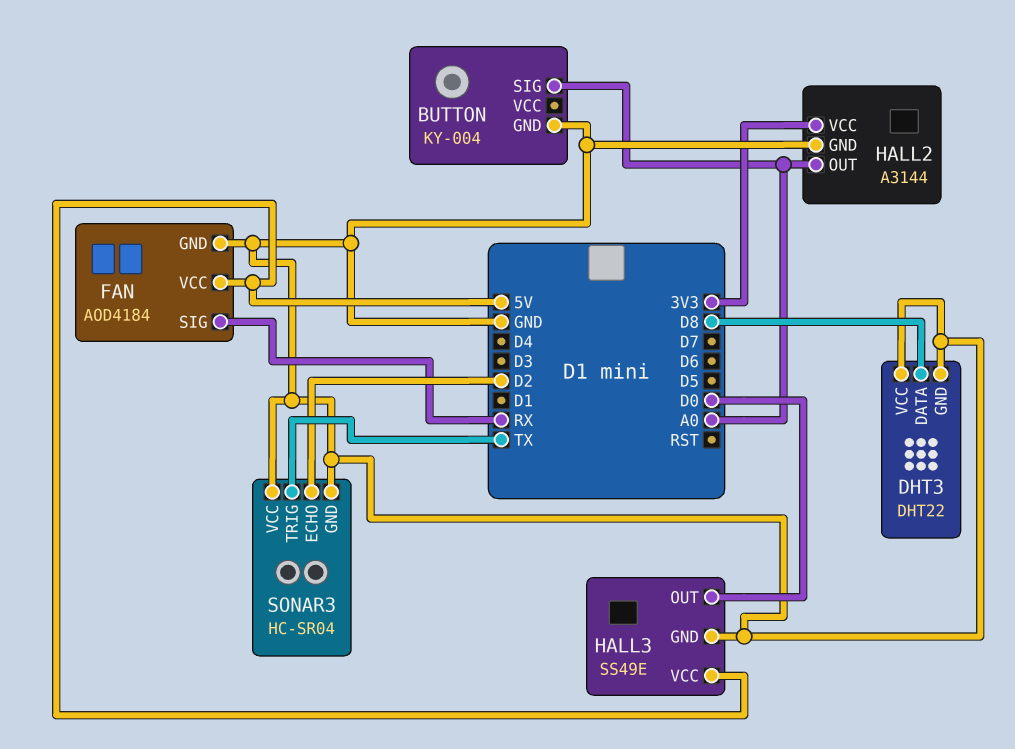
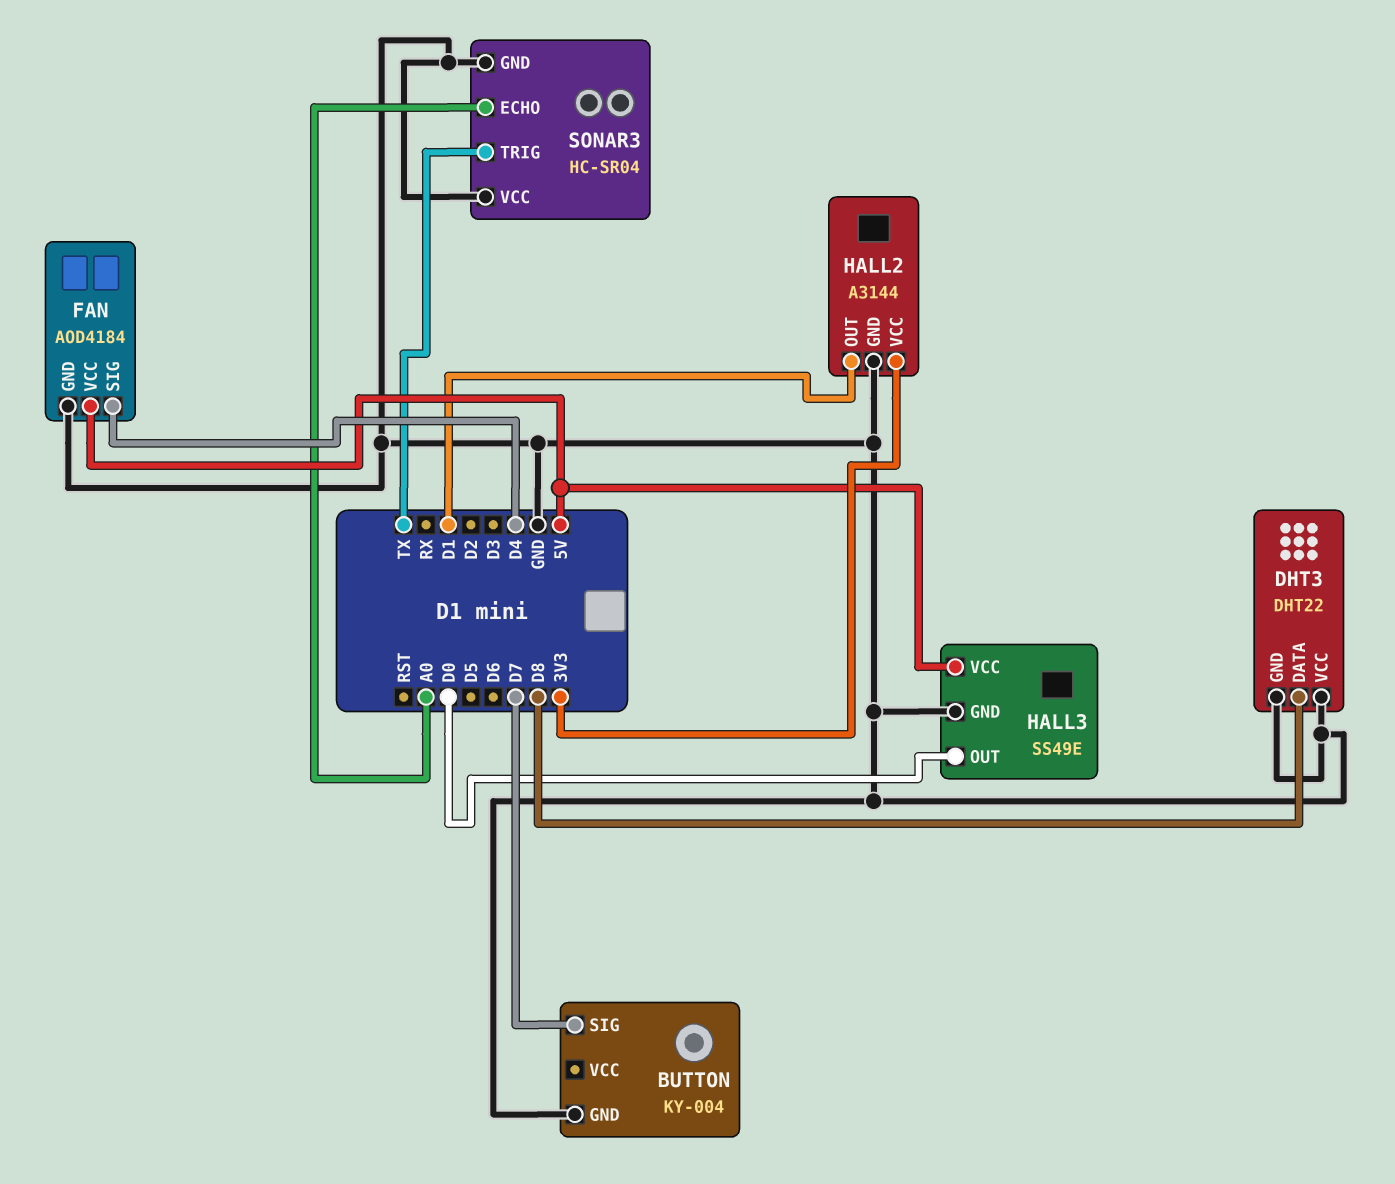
BUTTON pin SIG: A0 -> D7
FAN pin SIG: RX -> D4
HALL2 pin OUT: A0 -> D1
SONAR3 pin ECHO: D2 -> A0

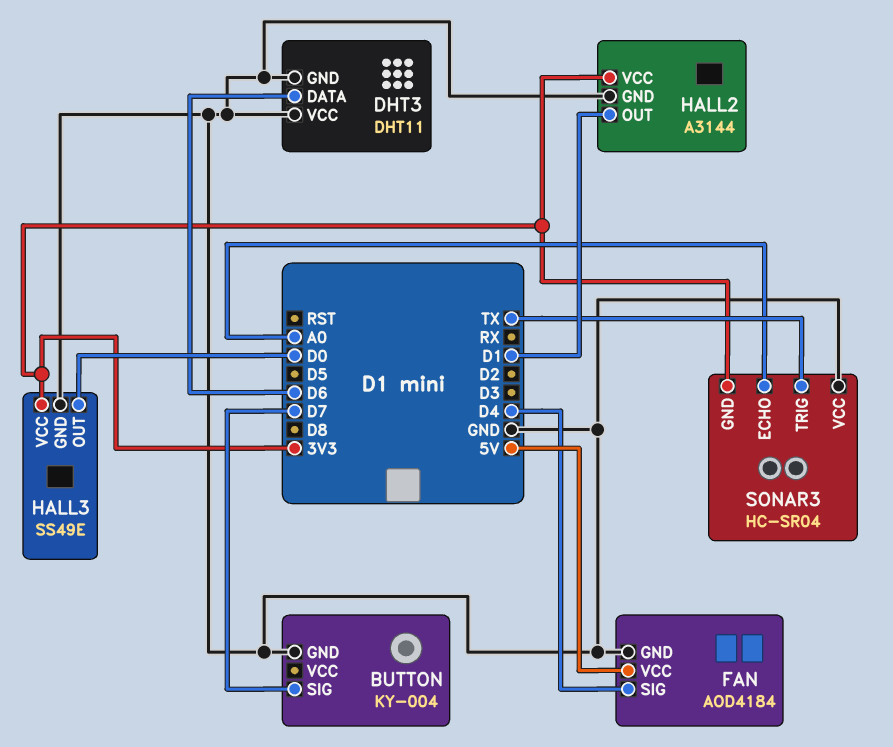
DHT3: DHT22 -> DHT11
DHT3 pin DATA: D8 -> D6
HALL3 pin VCC: 5V -> 3V3
SONAR3 pin GND: GND -> 3V3

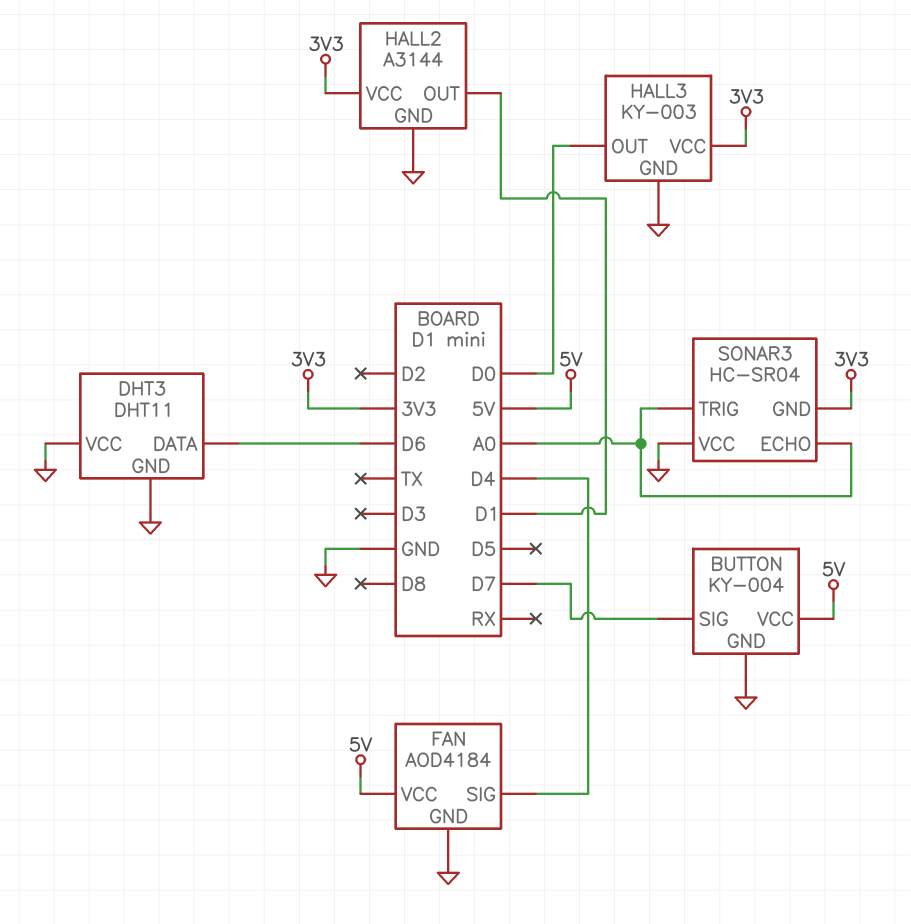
BUTTON pin VCC: none -> 5V
HALL3: SS49E -> KY-003
SONAR3 pin TRIG: TX -> A0

